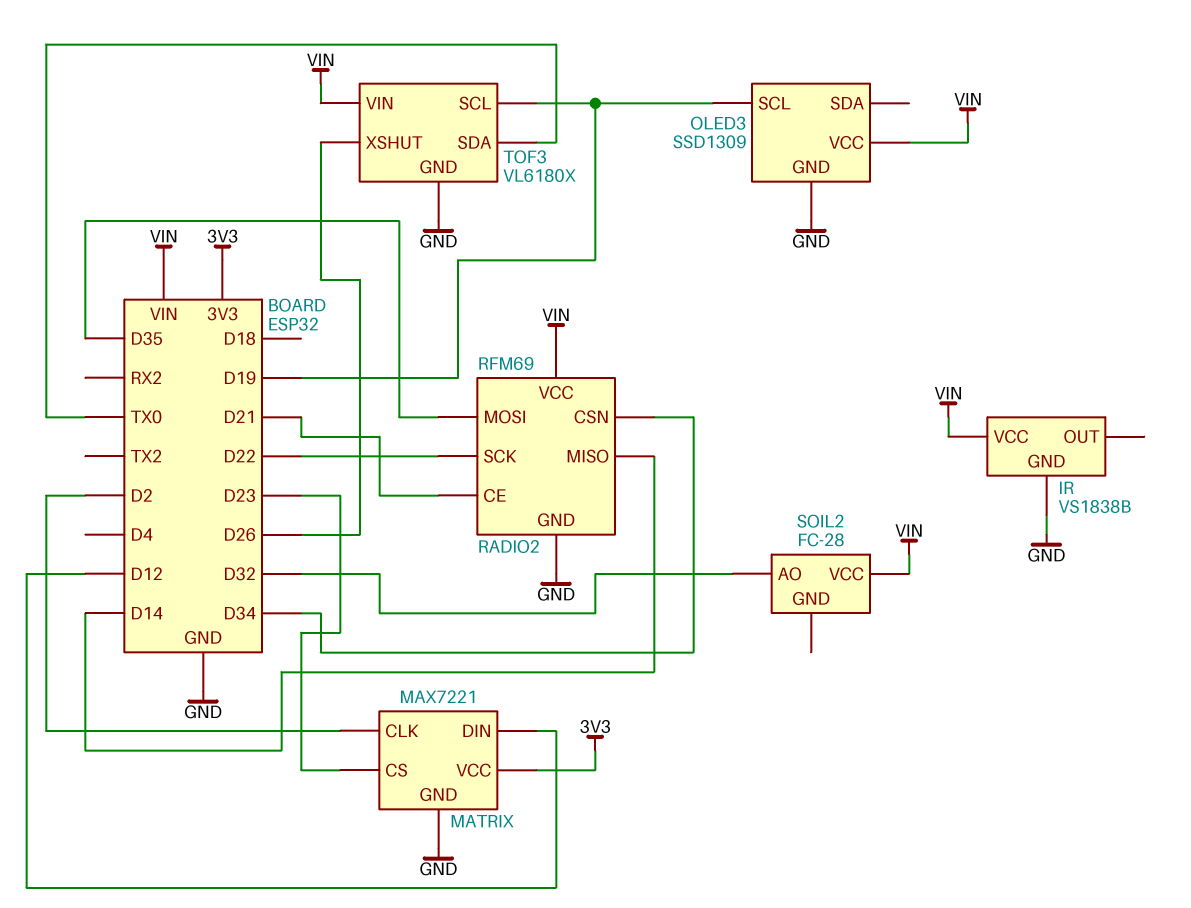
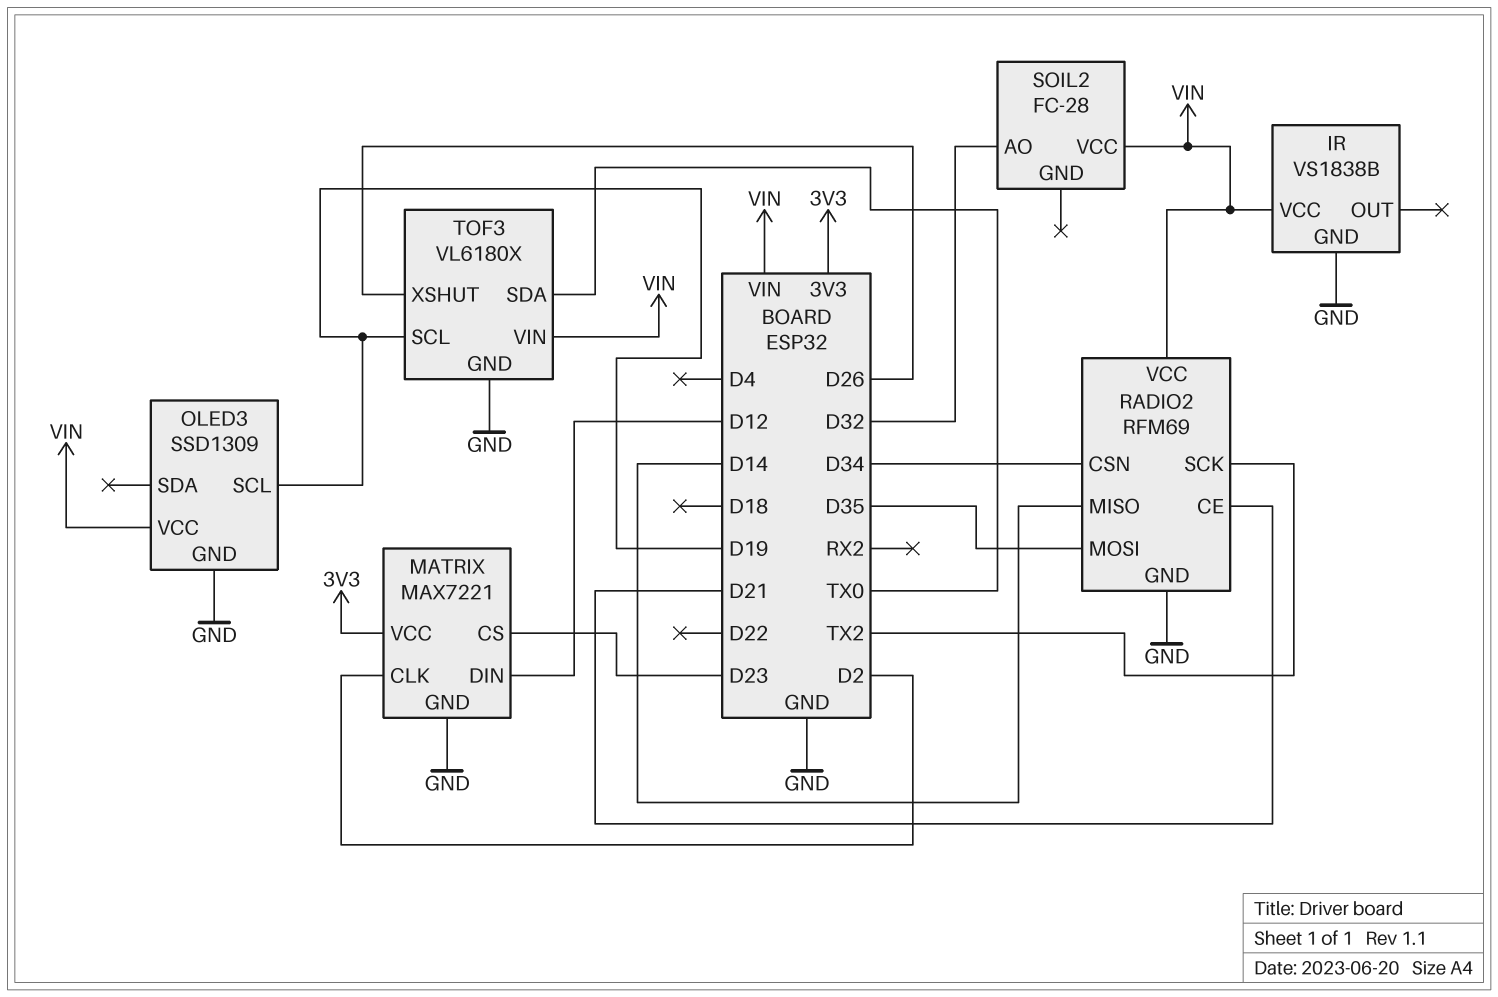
RADIO2 pin SCK: D22 -> TX2

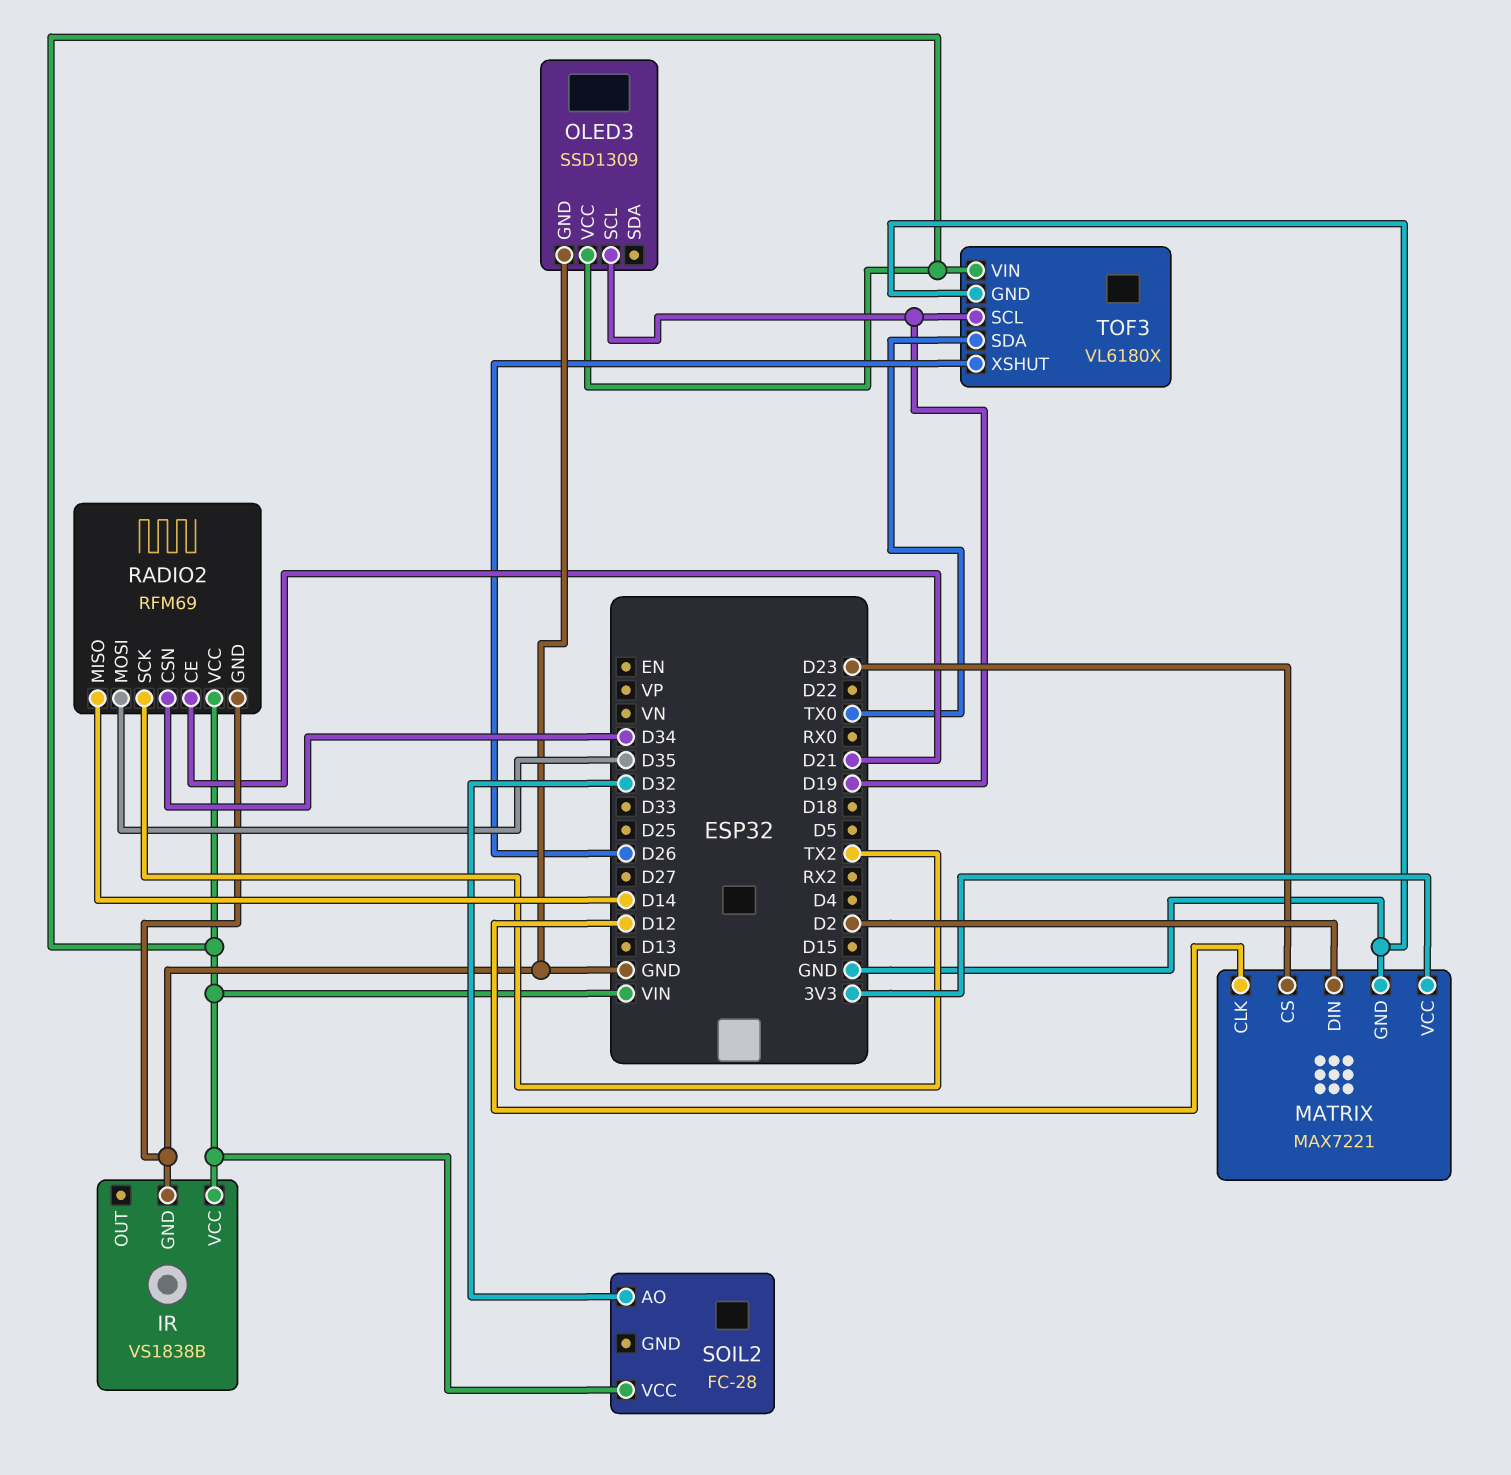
MATRIX pin CLK: D2 -> D12
MATRIX pin DIN: D12 -> D2

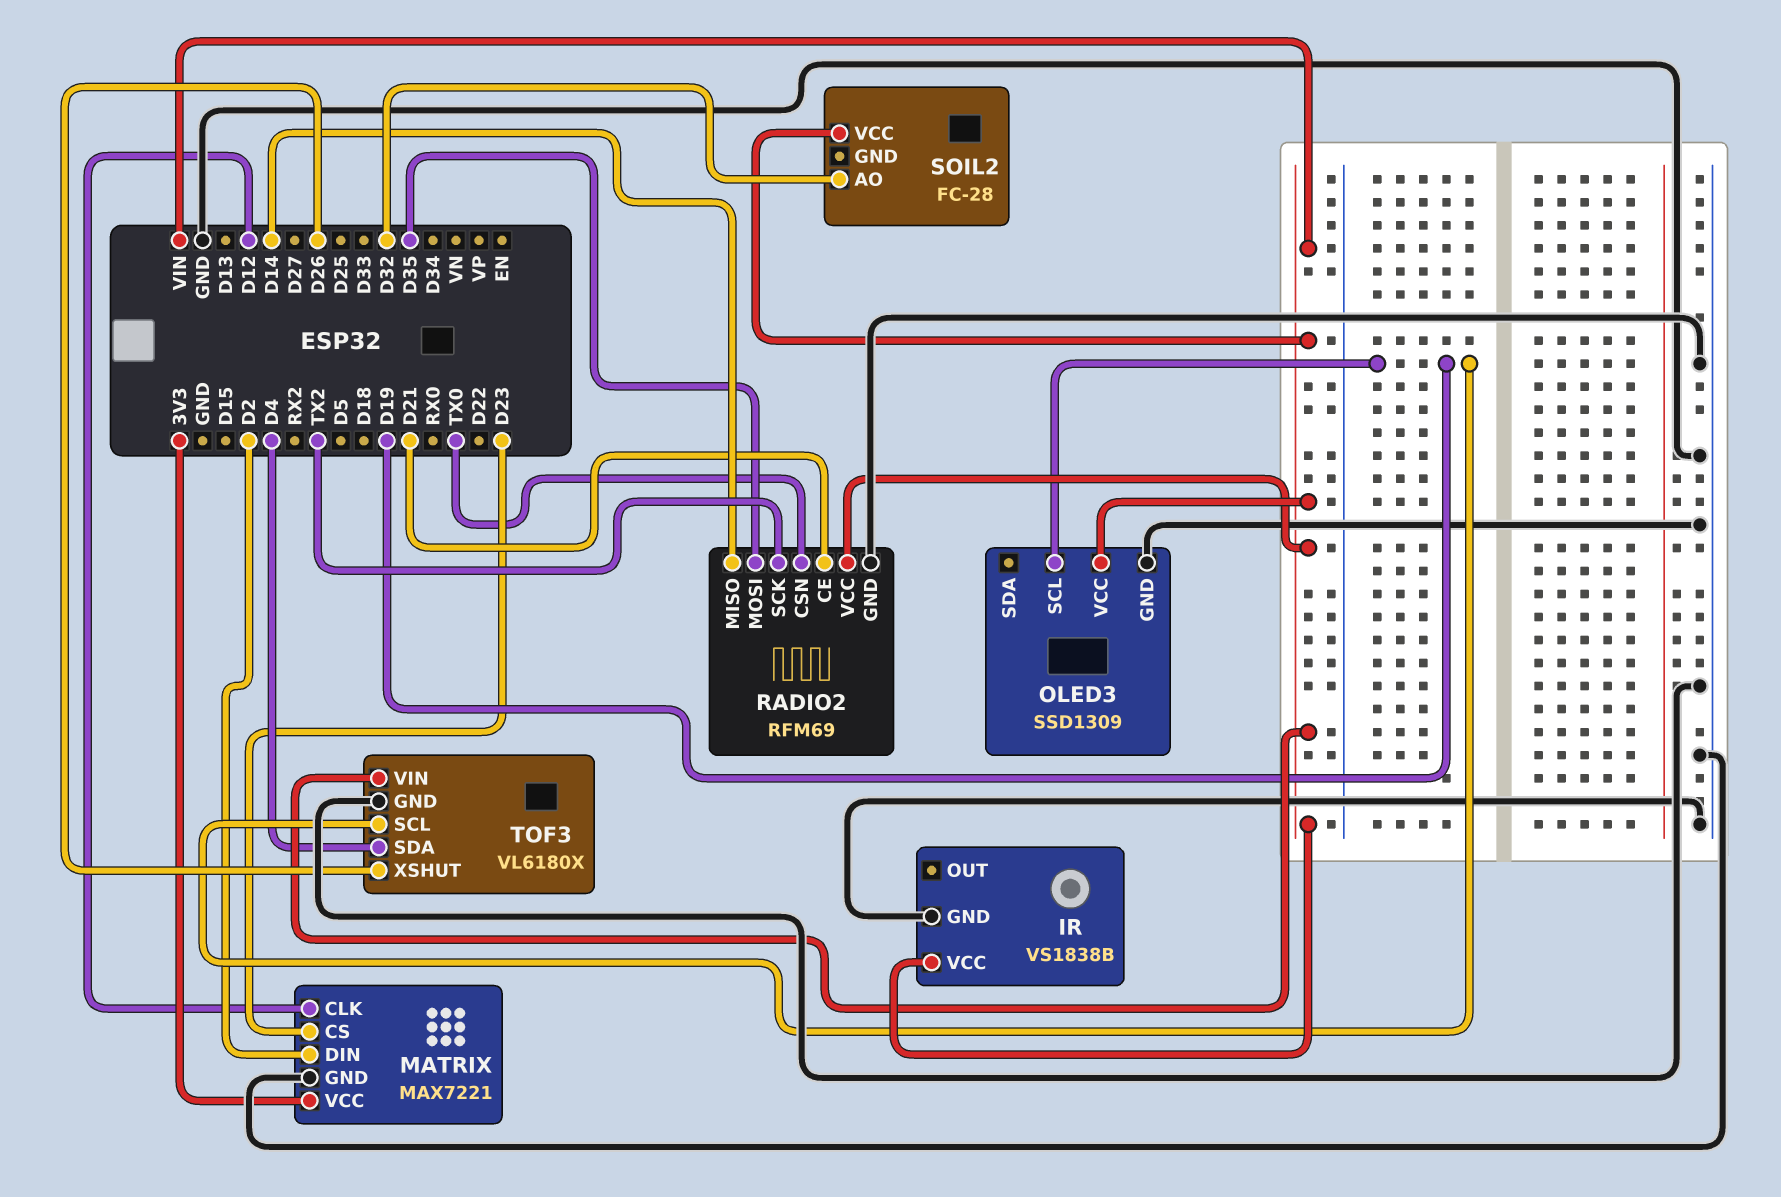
RADIO2 pin CSN: D34 -> TX0
TOF3 pin SDA: TX0 -> D4

